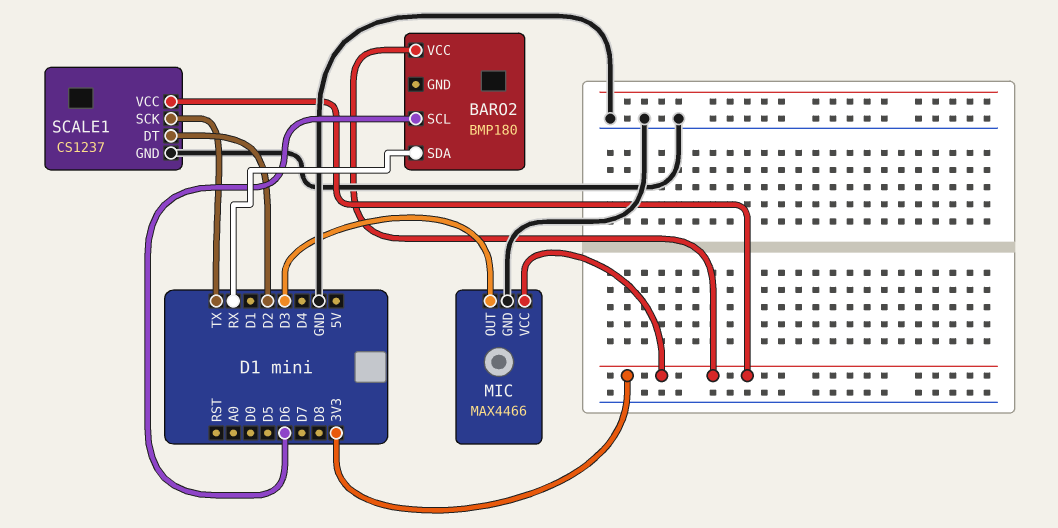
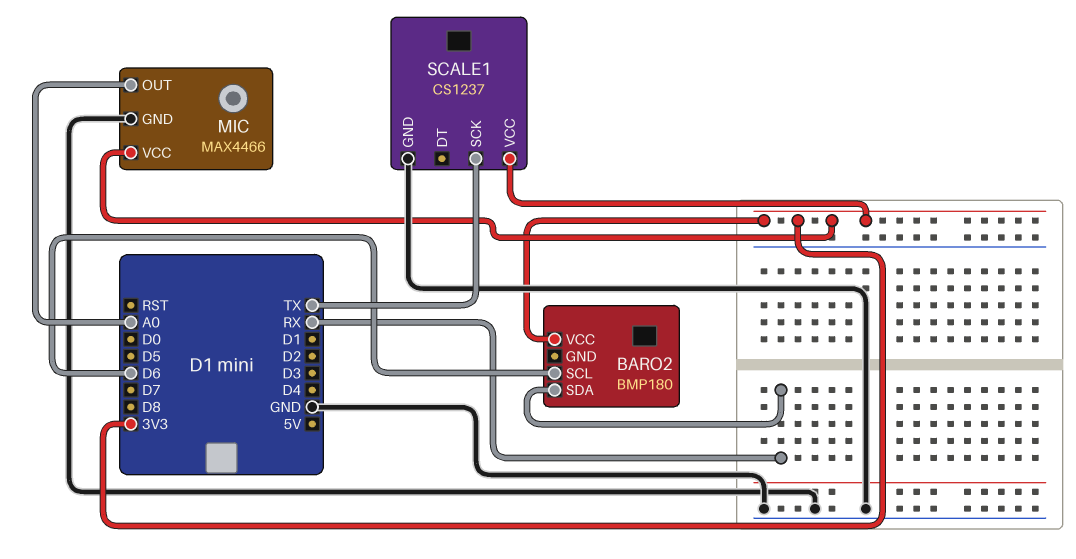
MIC pin OUT: D3 -> A0
SCALE1 pin DT: D2 -> none

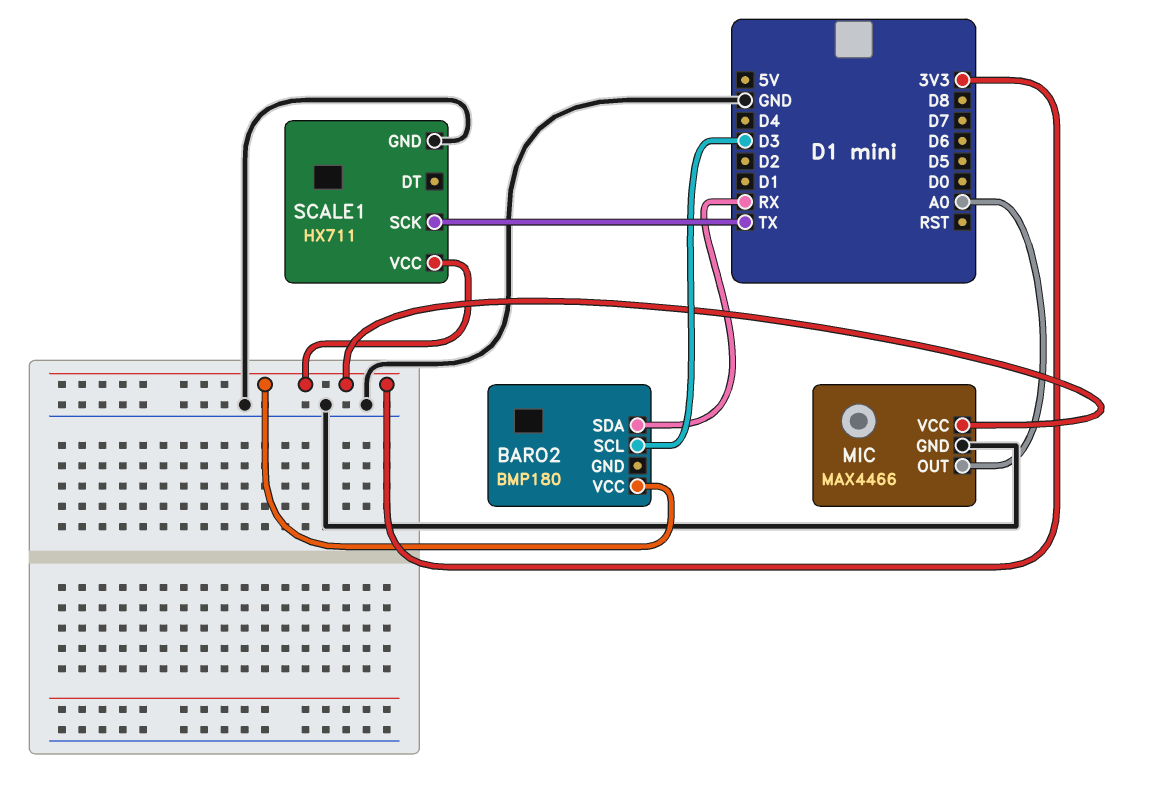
BARO2 pin SCL: D6 -> D3
SCALE1: CS1237 -> HX711

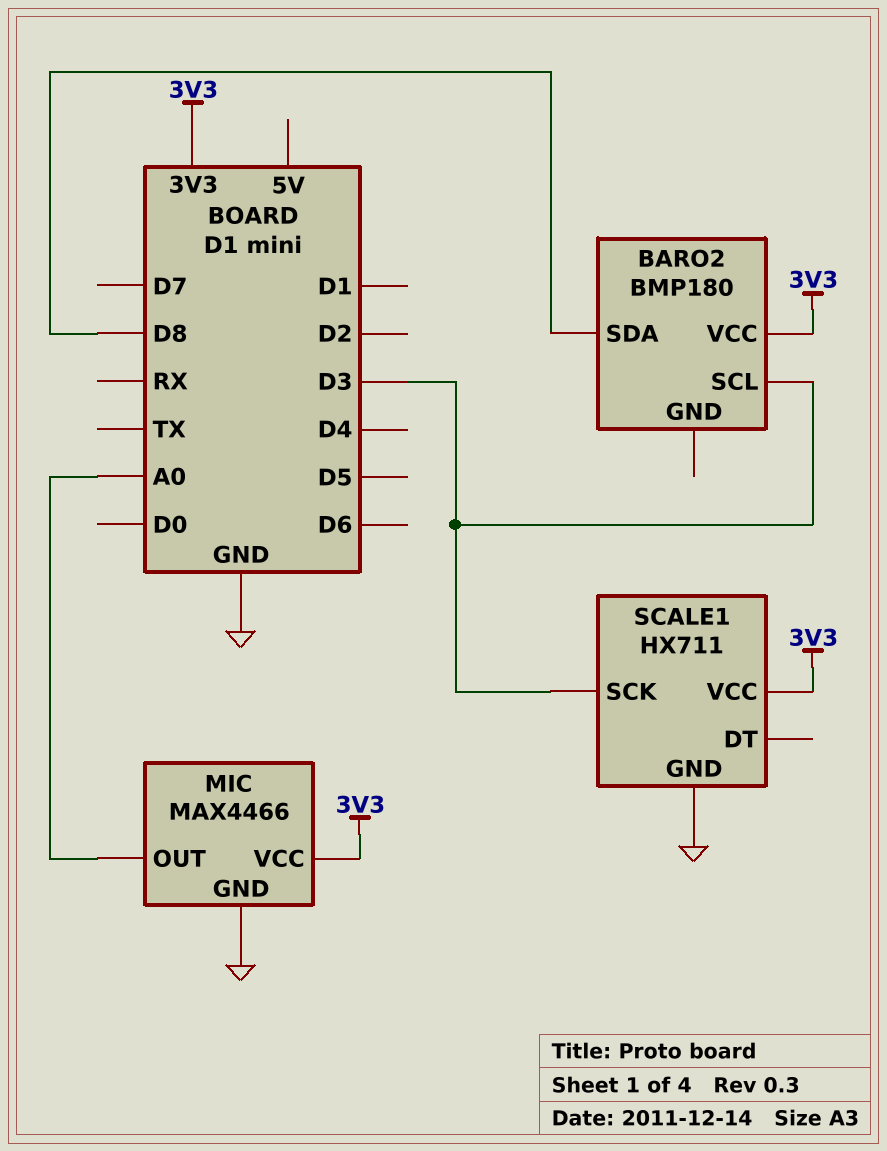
BARO2 pin SDA: RX -> D8
SCALE1 pin SCK: TX -> D3

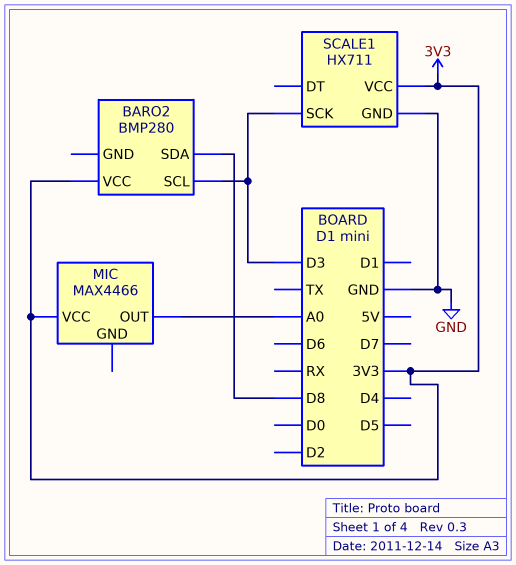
BARO2: BMP180 -> BMP280
MIC pin GND: GND -> none

